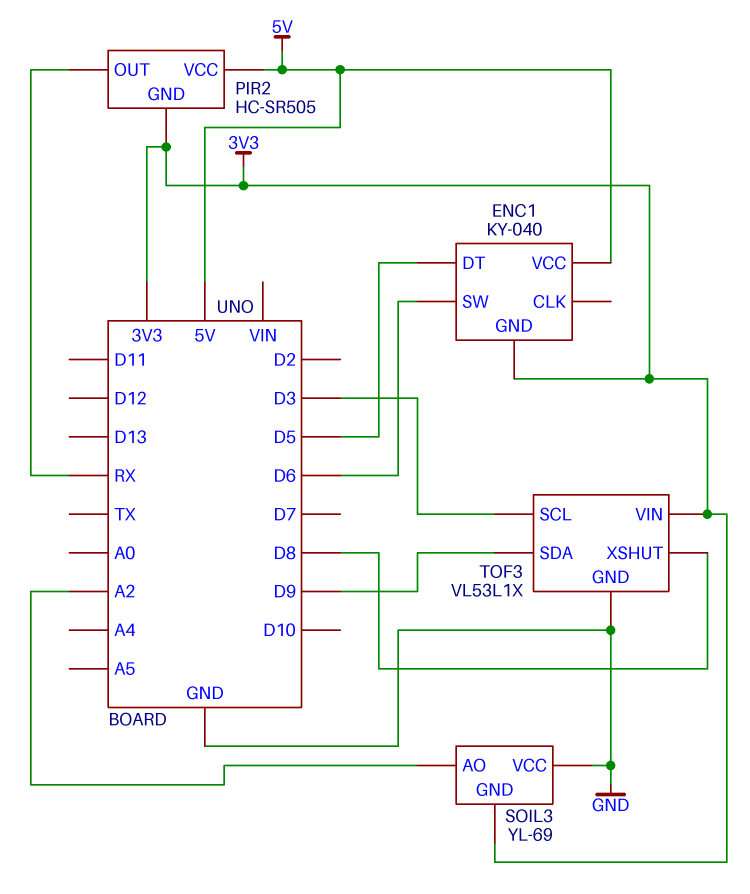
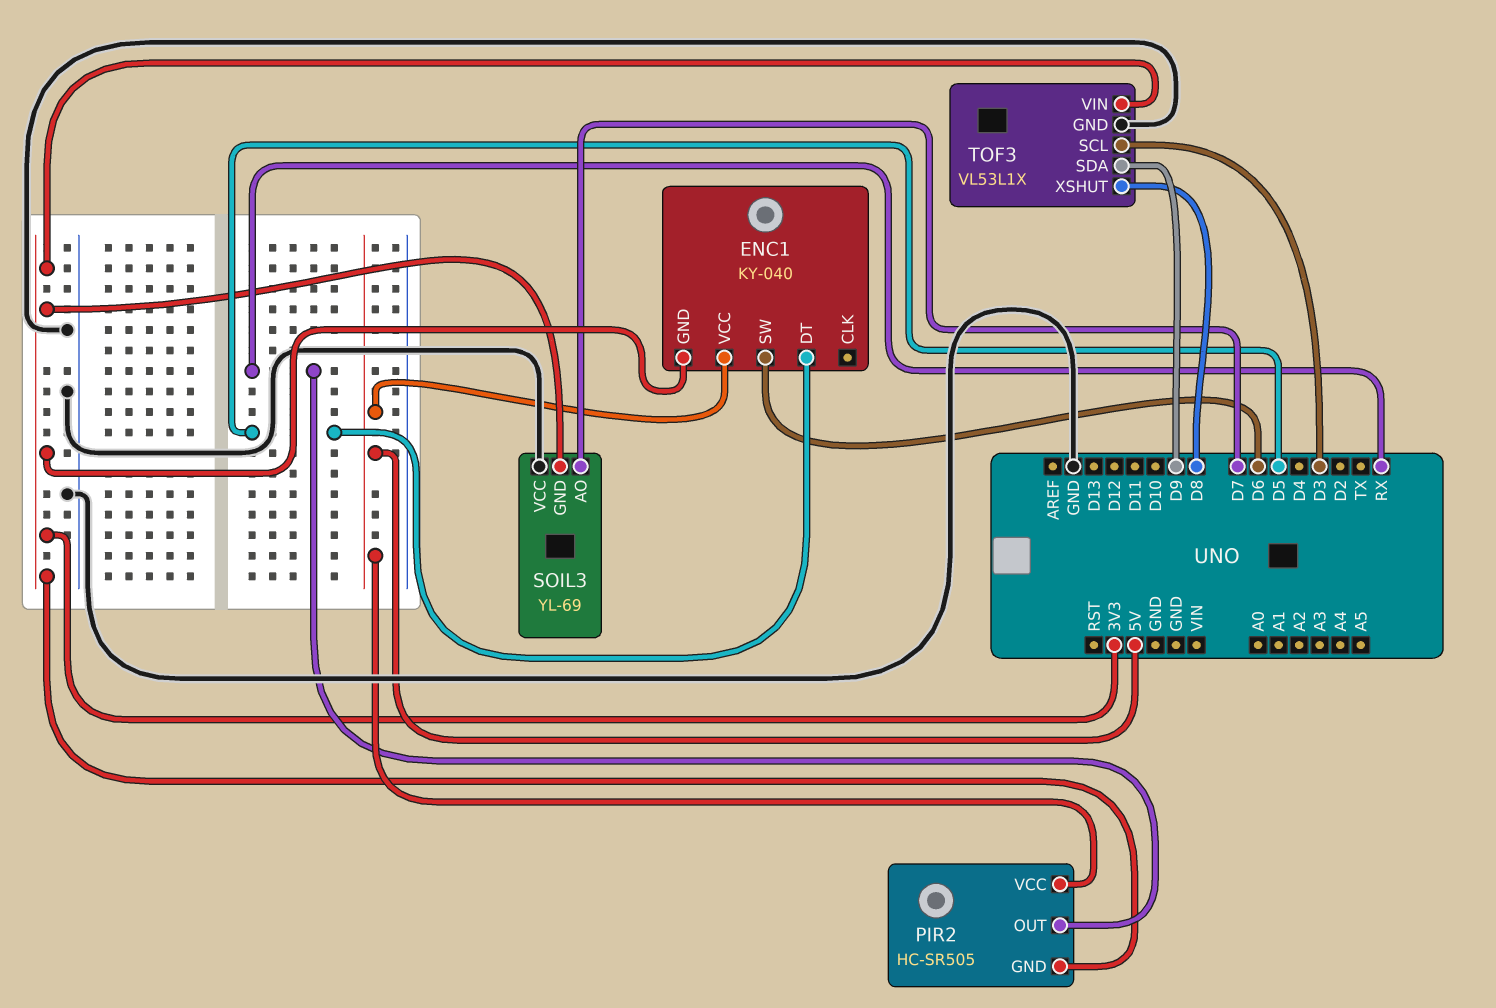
SOIL3 pin AO: A2 -> D7

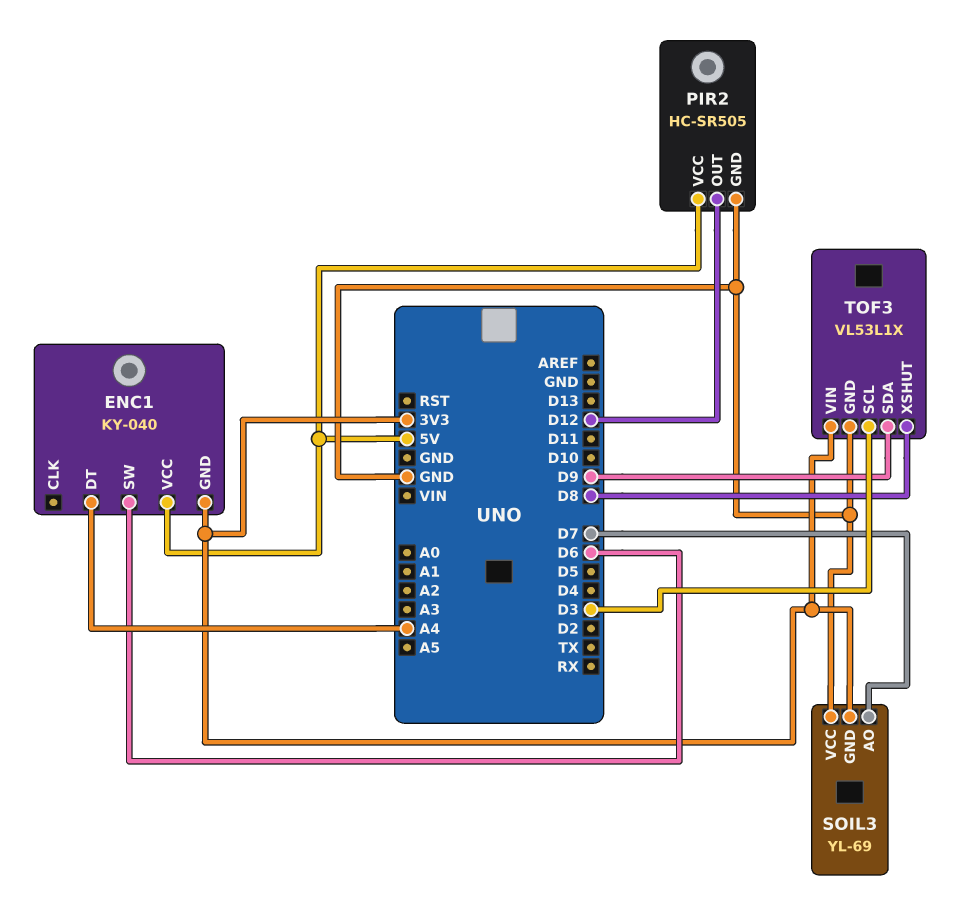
ENC1 pin DT: D5 -> A4
PIR2 pin GND: 3V3 -> GND
PIR2 pin OUT: RX -> D12

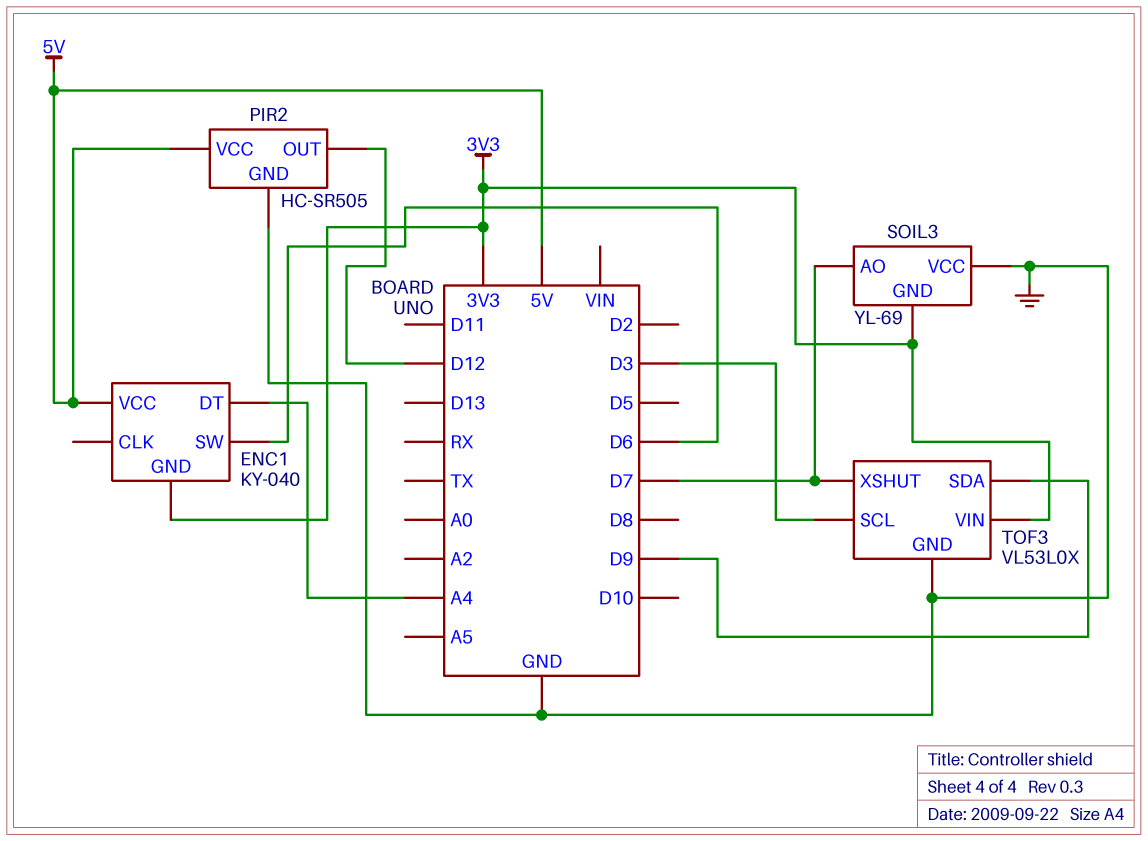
TOF3: VL53L1X -> VL53L0X
TOF3 pin XSHUT: D8 -> D7

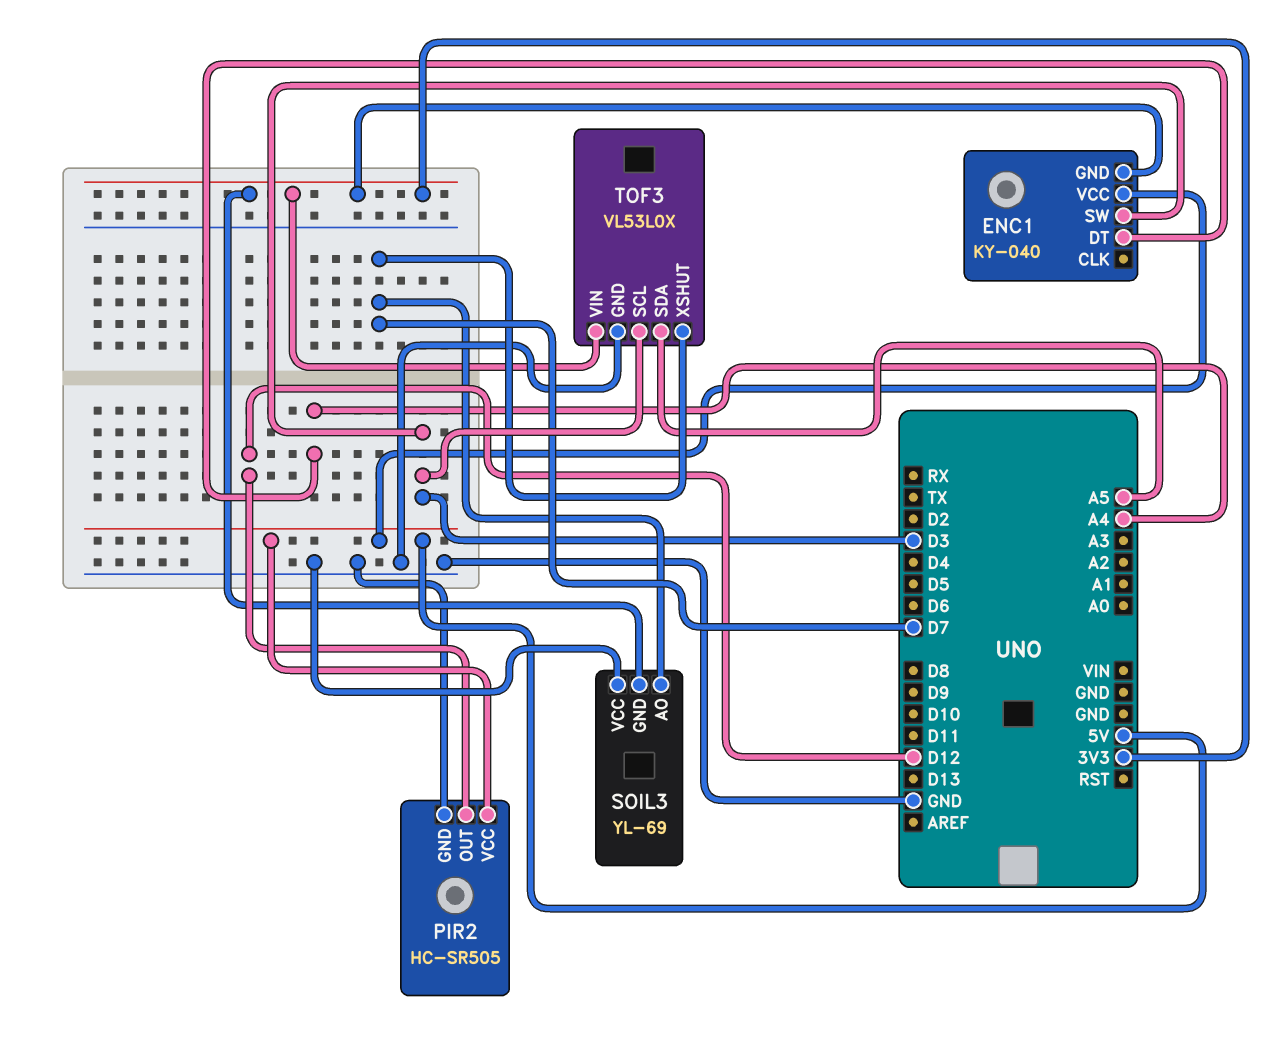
ENC1 pin SW: D6 -> D3
TOF3 pin SDA: D9 -> A5

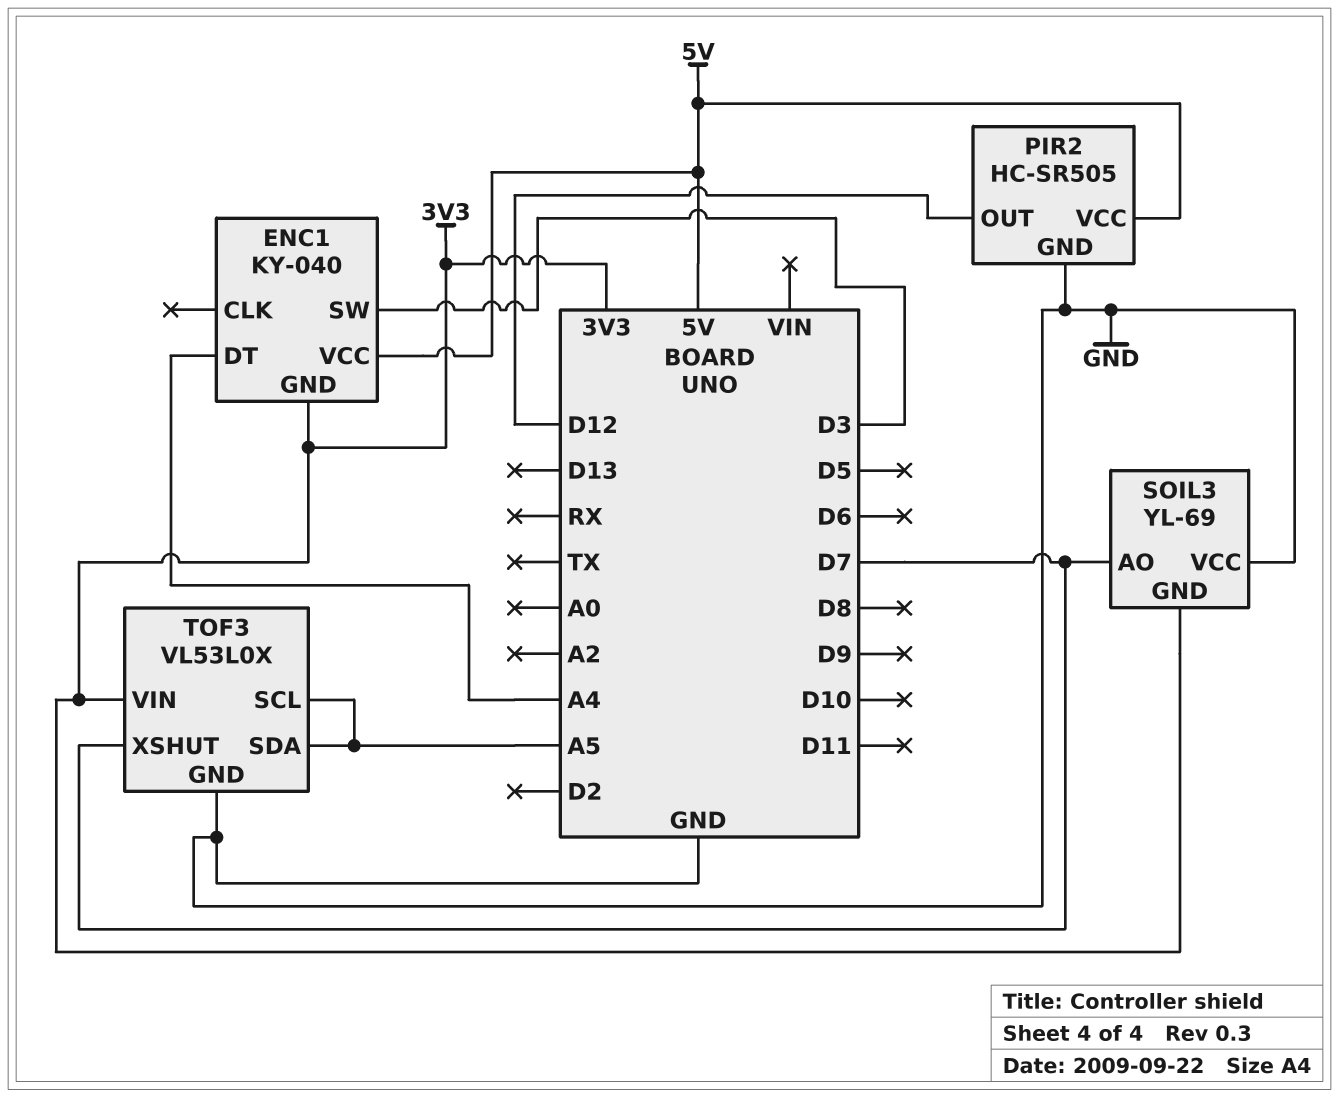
TOF3 pin SCL: D3 -> A5

